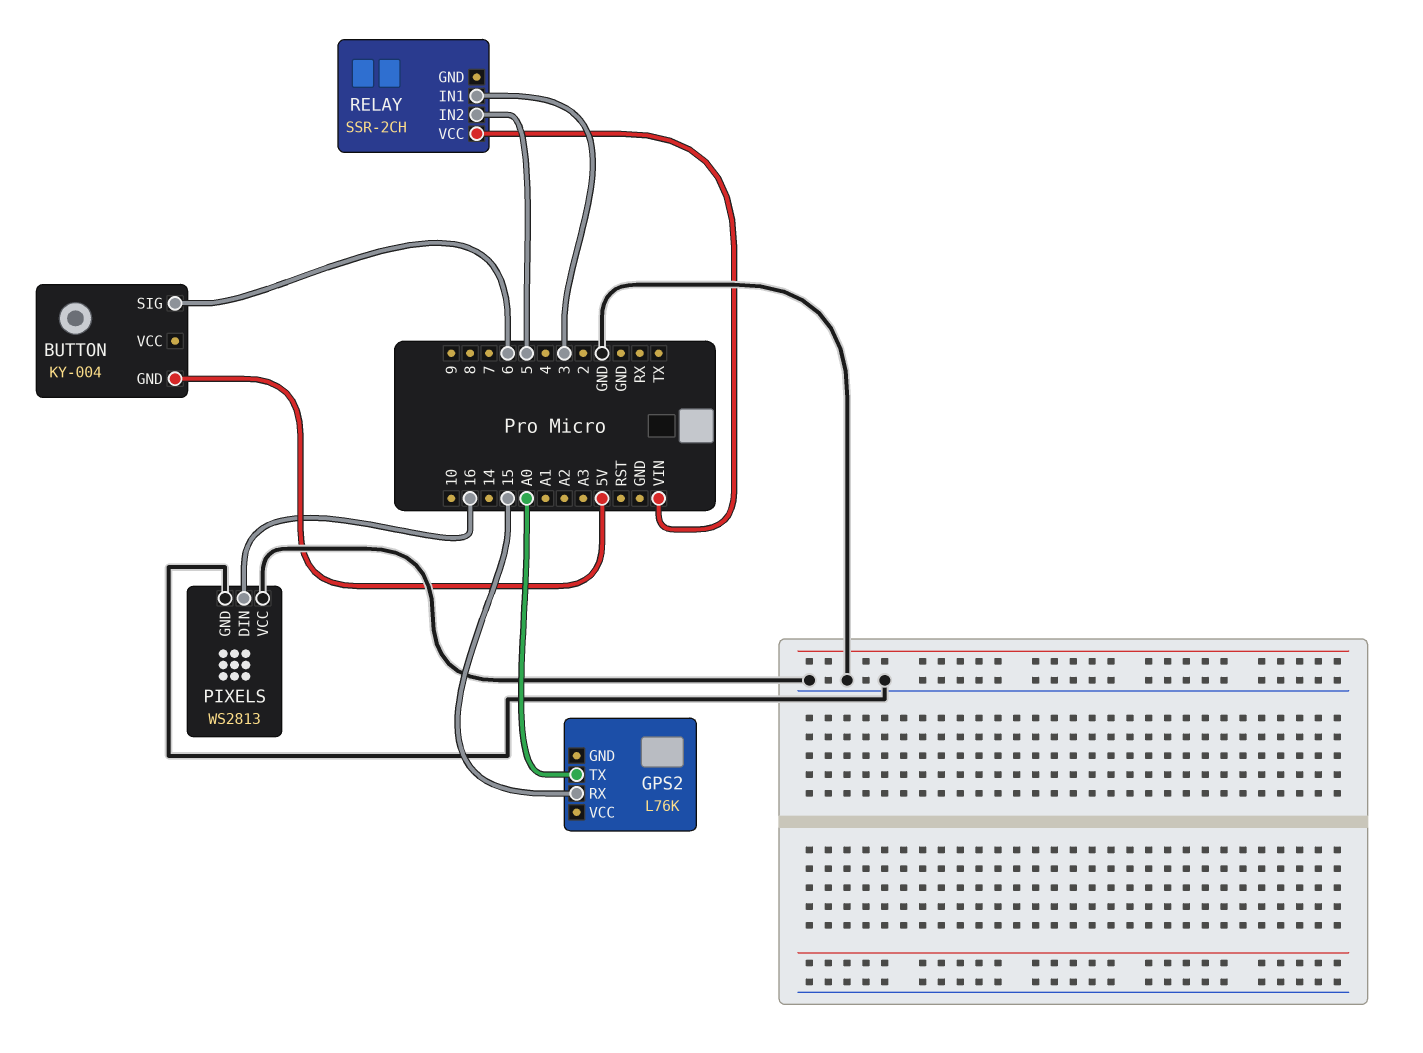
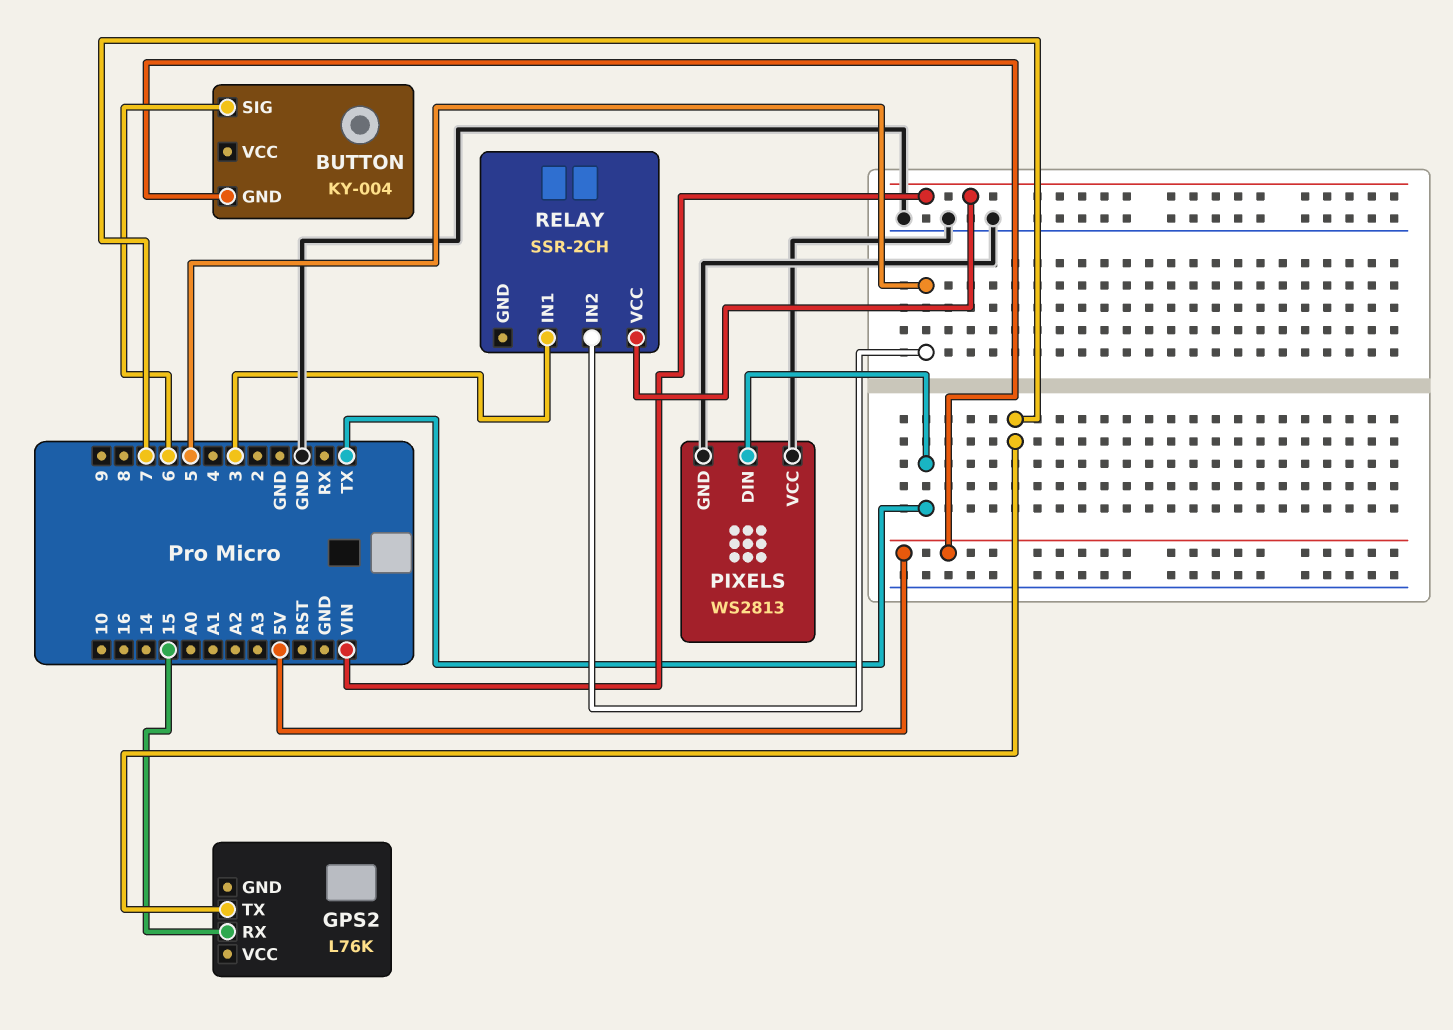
GPS2 pin TX: A0 -> 7
PIXELS pin DIN: 16 -> TX

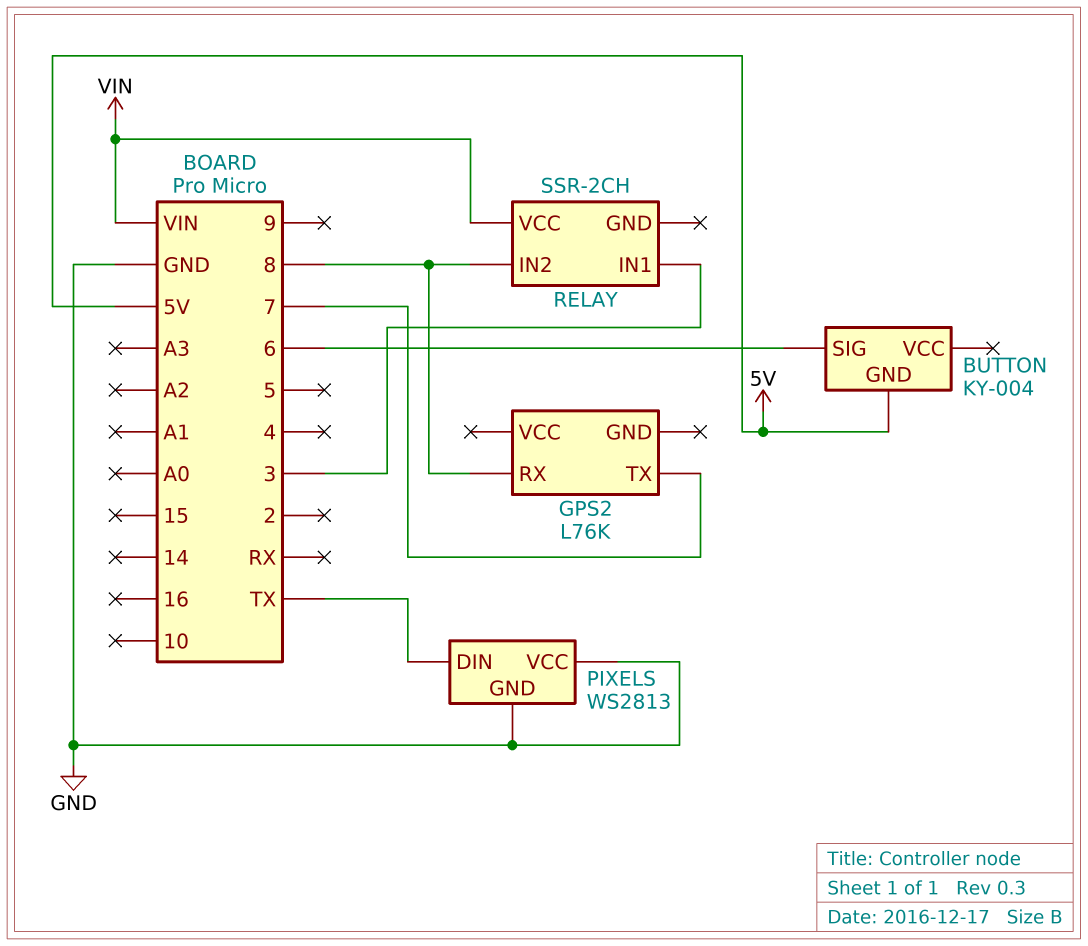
GPS2 pin RX: 15 -> 8
RELAY pin IN2: 5 -> 8

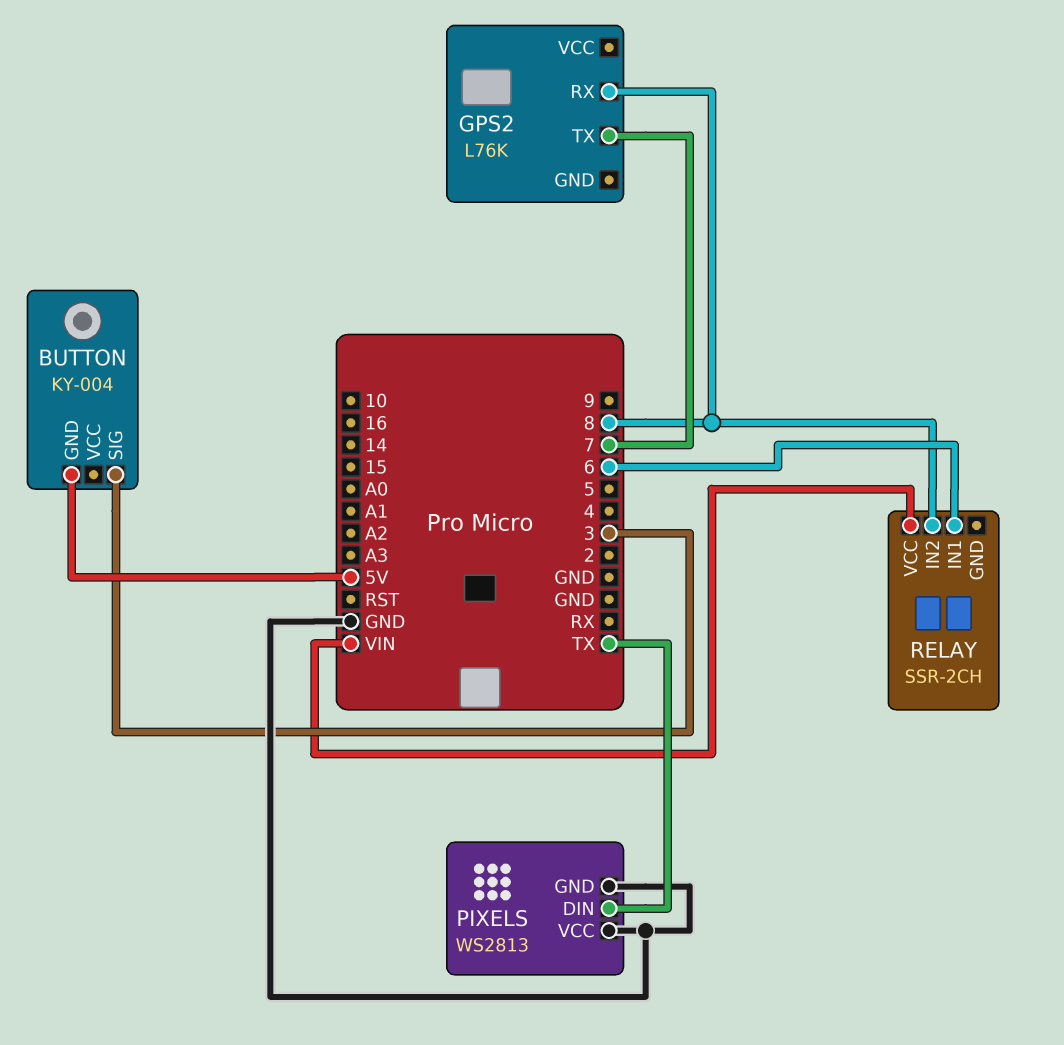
BUTTON pin SIG: 6 -> 3
RELAY pin IN1: 3 -> 6

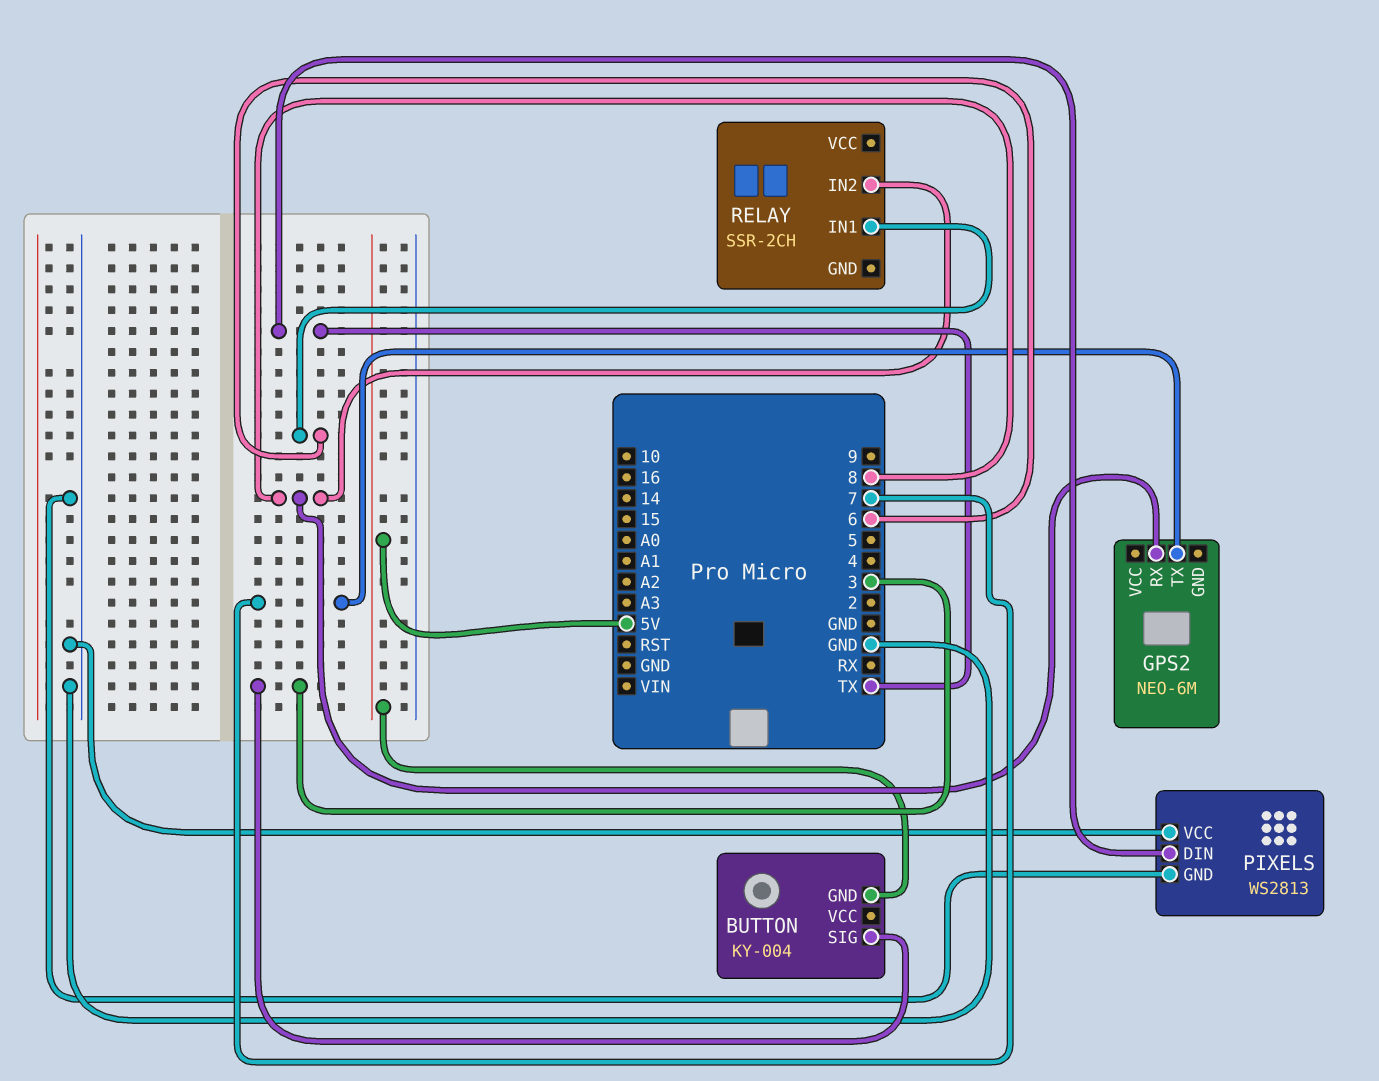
GPS2: L76K -> NEO-6M
RELAY pin VCC: VIN -> none

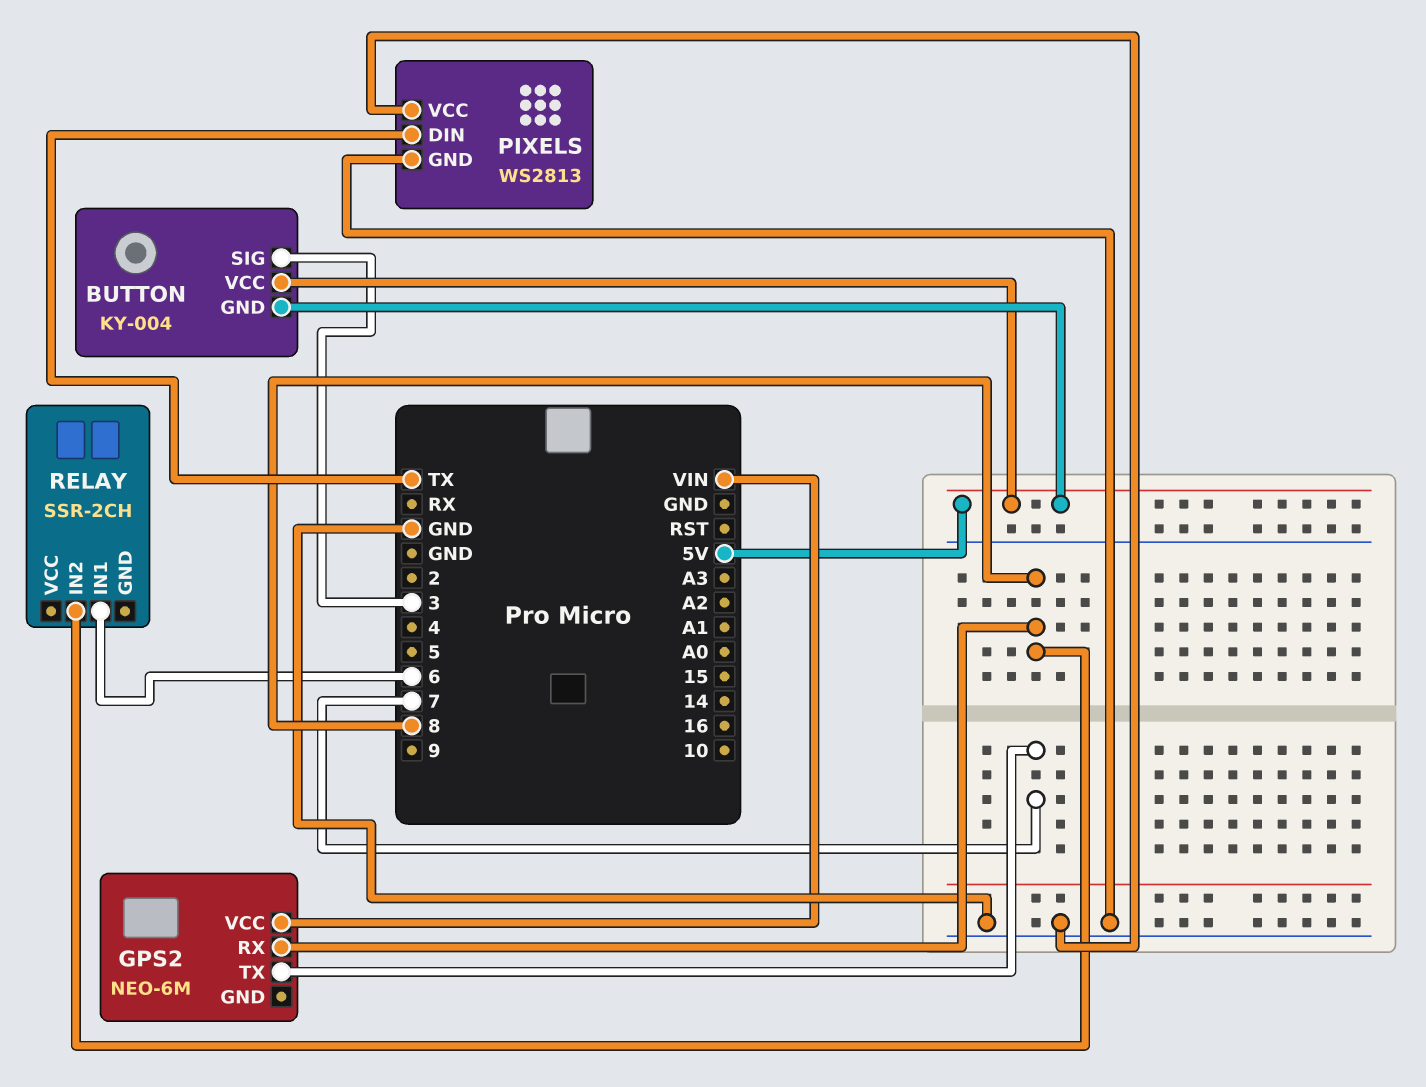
BUTTON pin VCC: none -> 5V
GPS2 pin VCC: none -> VIN

